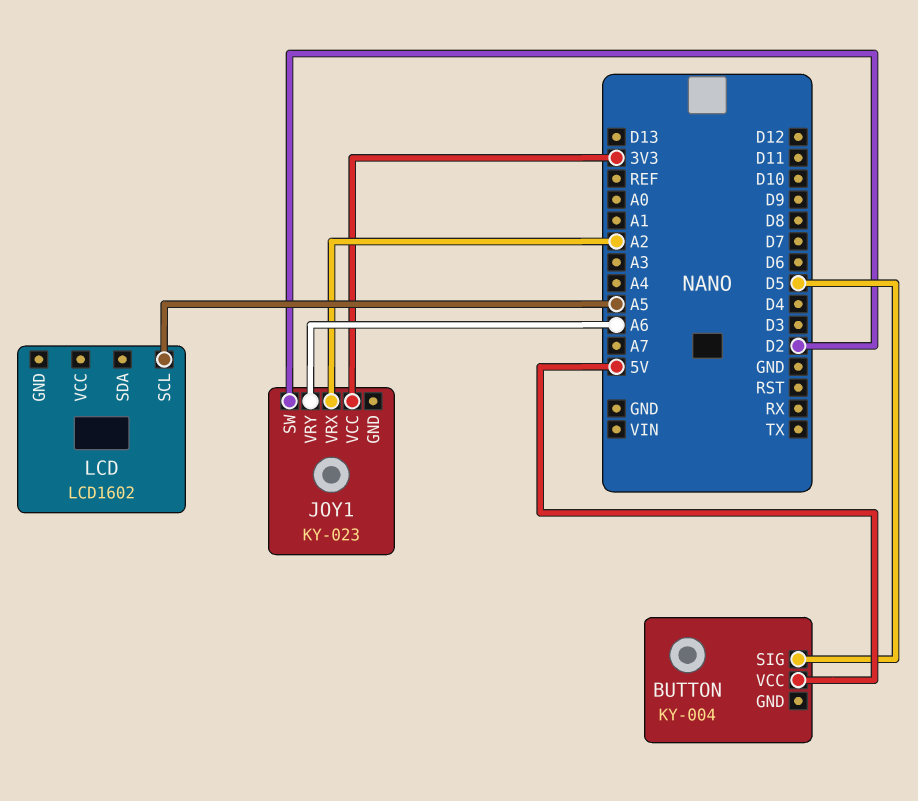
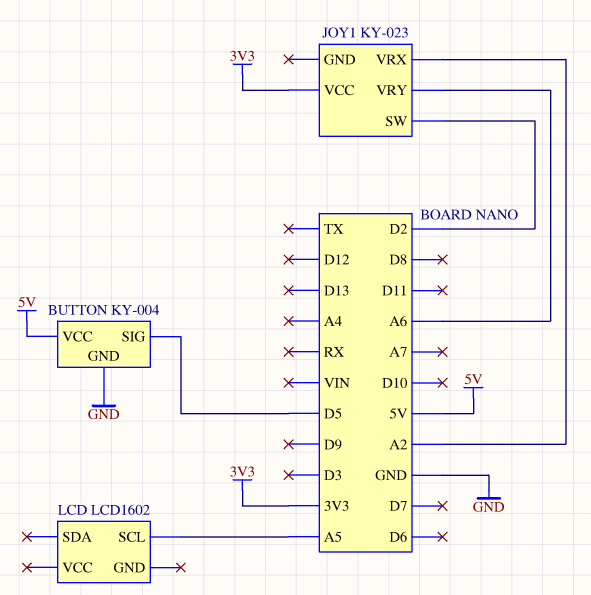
BUTTON pin GND: none -> GND

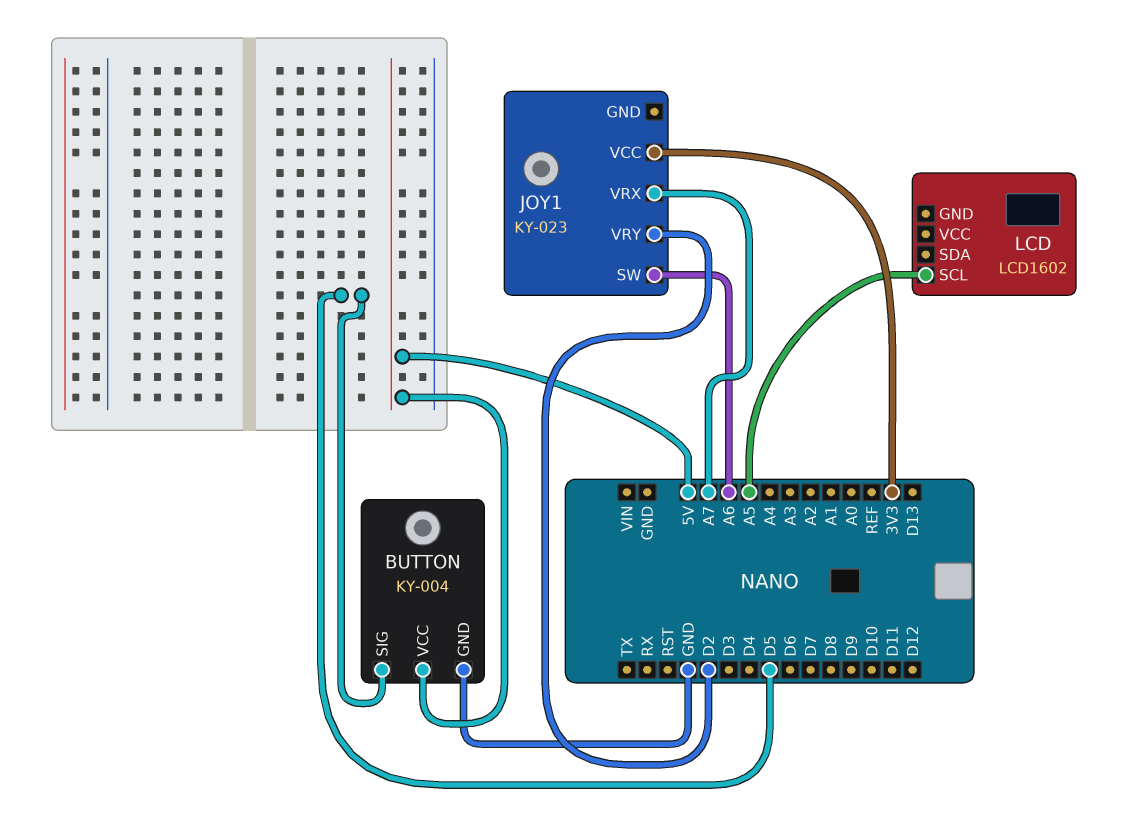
JOY1 pin SW: D2 -> A6
JOY1 pin VRX: A2 -> A7
JOY1 pin VRY: A6 -> D2

